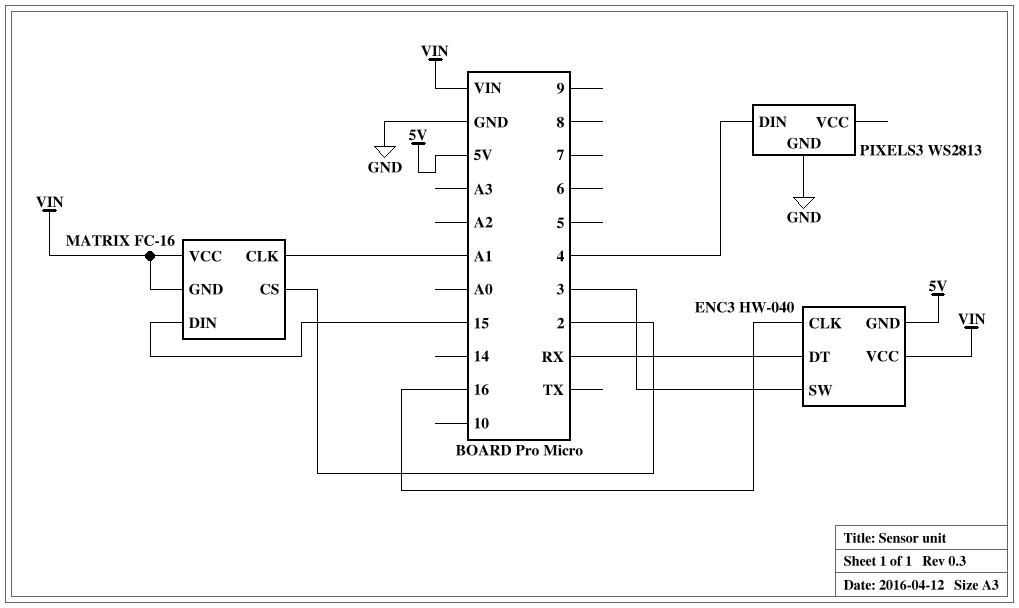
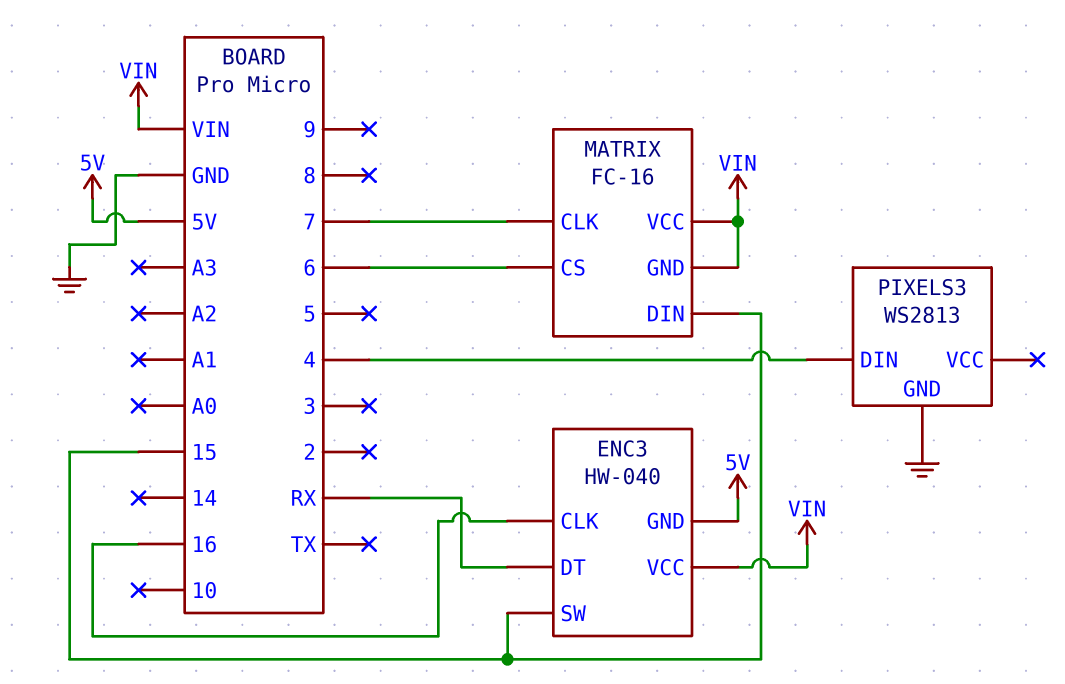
ENC3 pin SW: 3 -> 15
MATRIX pin CLK: A1 -> 7
MATRIX pin CS: 2 -> 6

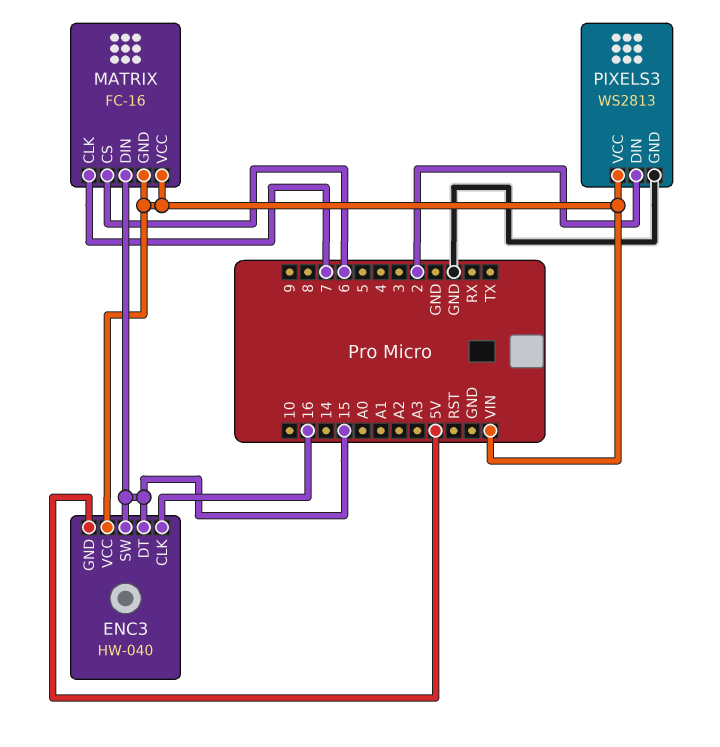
ENC3 pin DT: RX -> 15
PIXELS3 pin DIN: 4 -> 2
PIXELS3 pin VCC: none -> VIN

